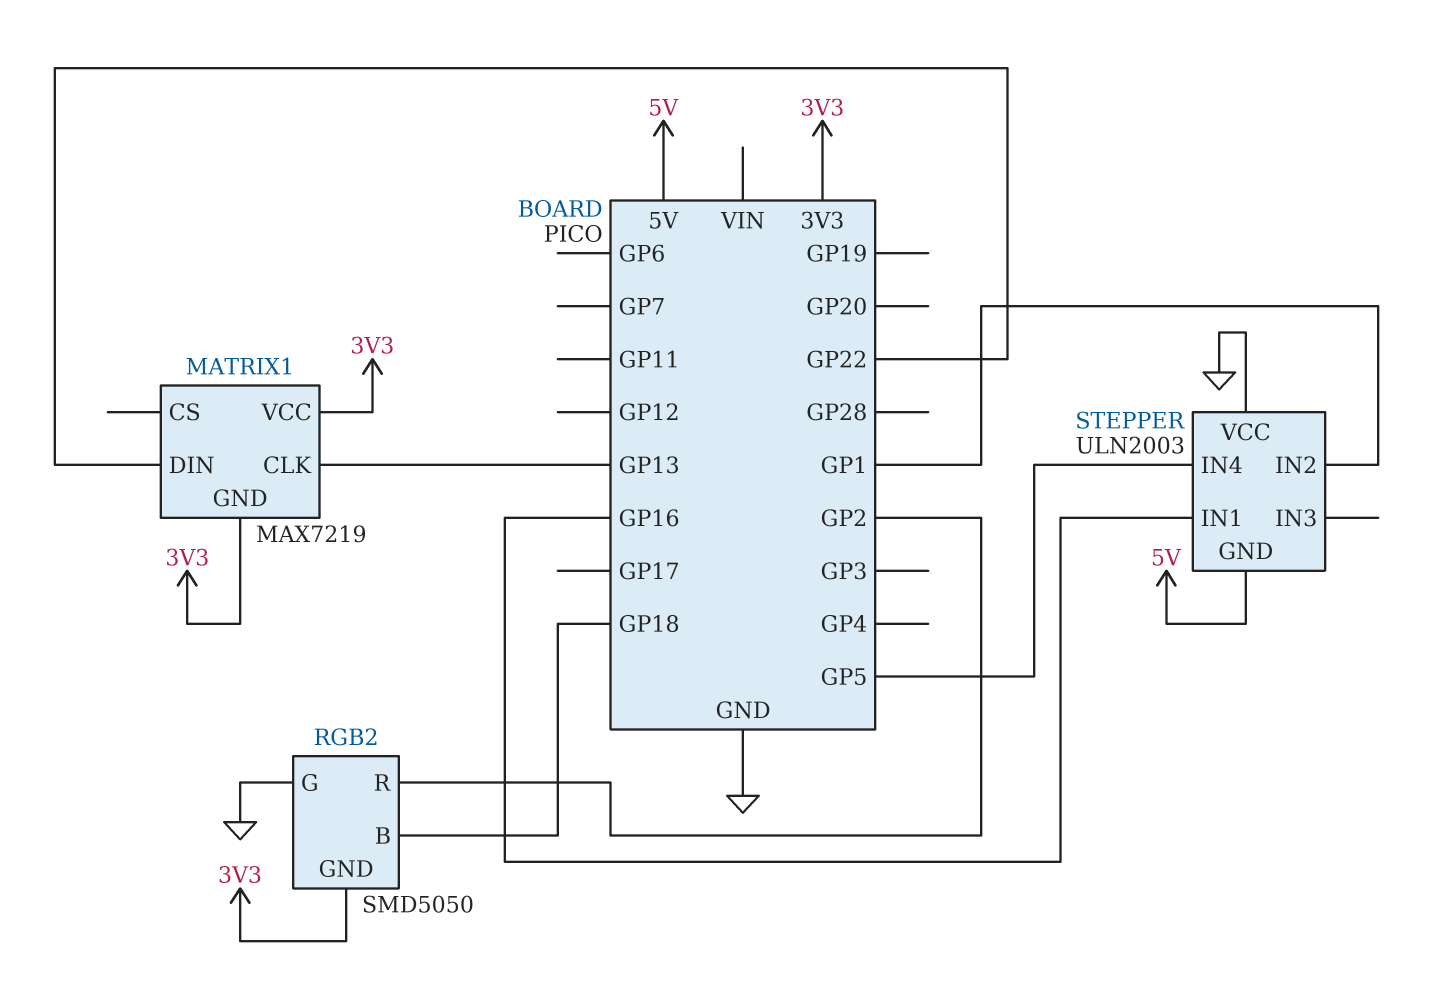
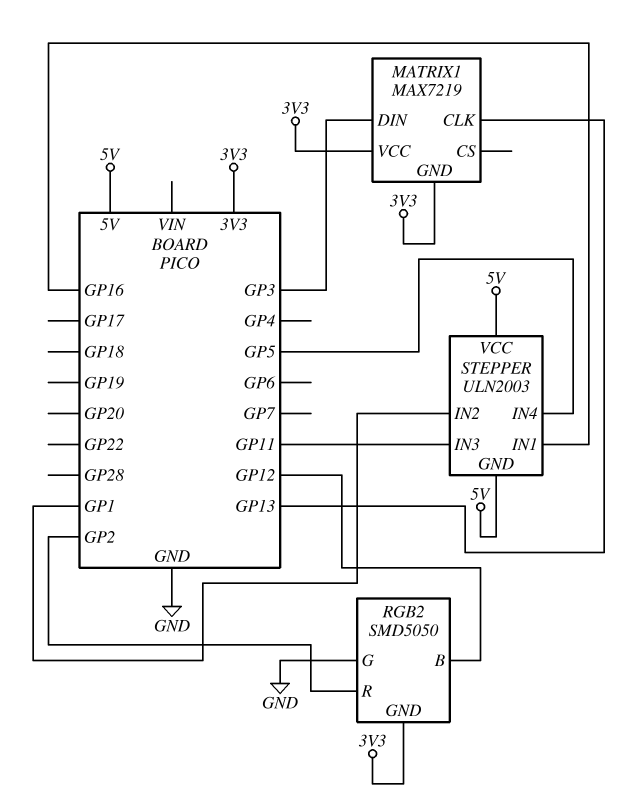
MATRIX1 pin DIN: GP22 -> GP3
RGB2 pin B: GP18 -> GP12
STEPPER pin IN3: none -> GP11
STEPPER pin VCC: GND -> 5V

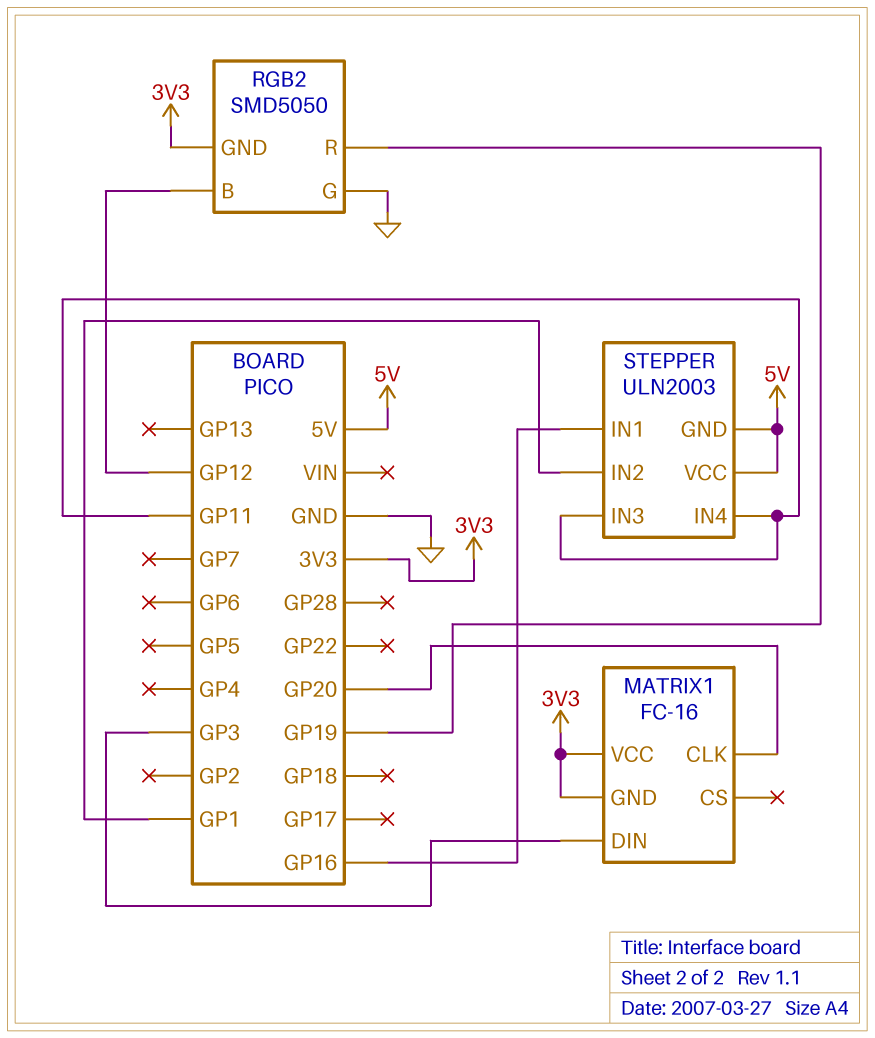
MATRIX1: MAX7219 -> FC-16
MATRIX1 pin CLK: GP13 -> GP20
RGB2 pin R: GP2 -> GP19
STEPPER pin IN4: GP5 -> GP11

